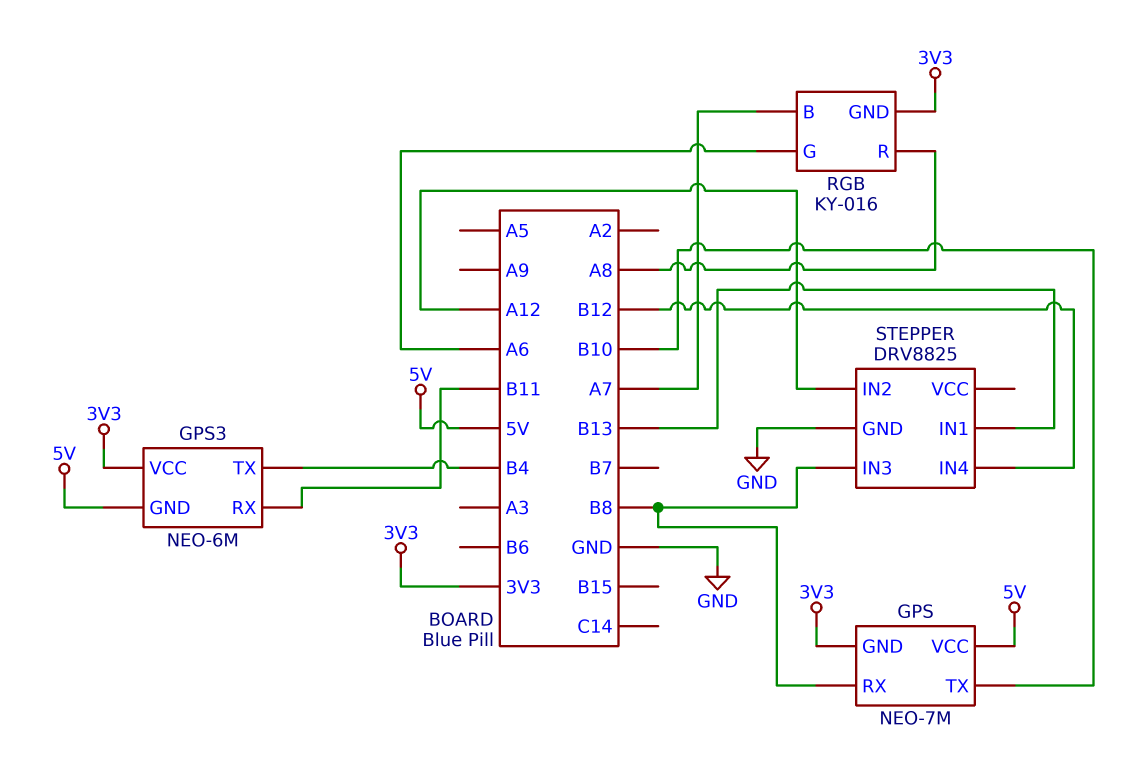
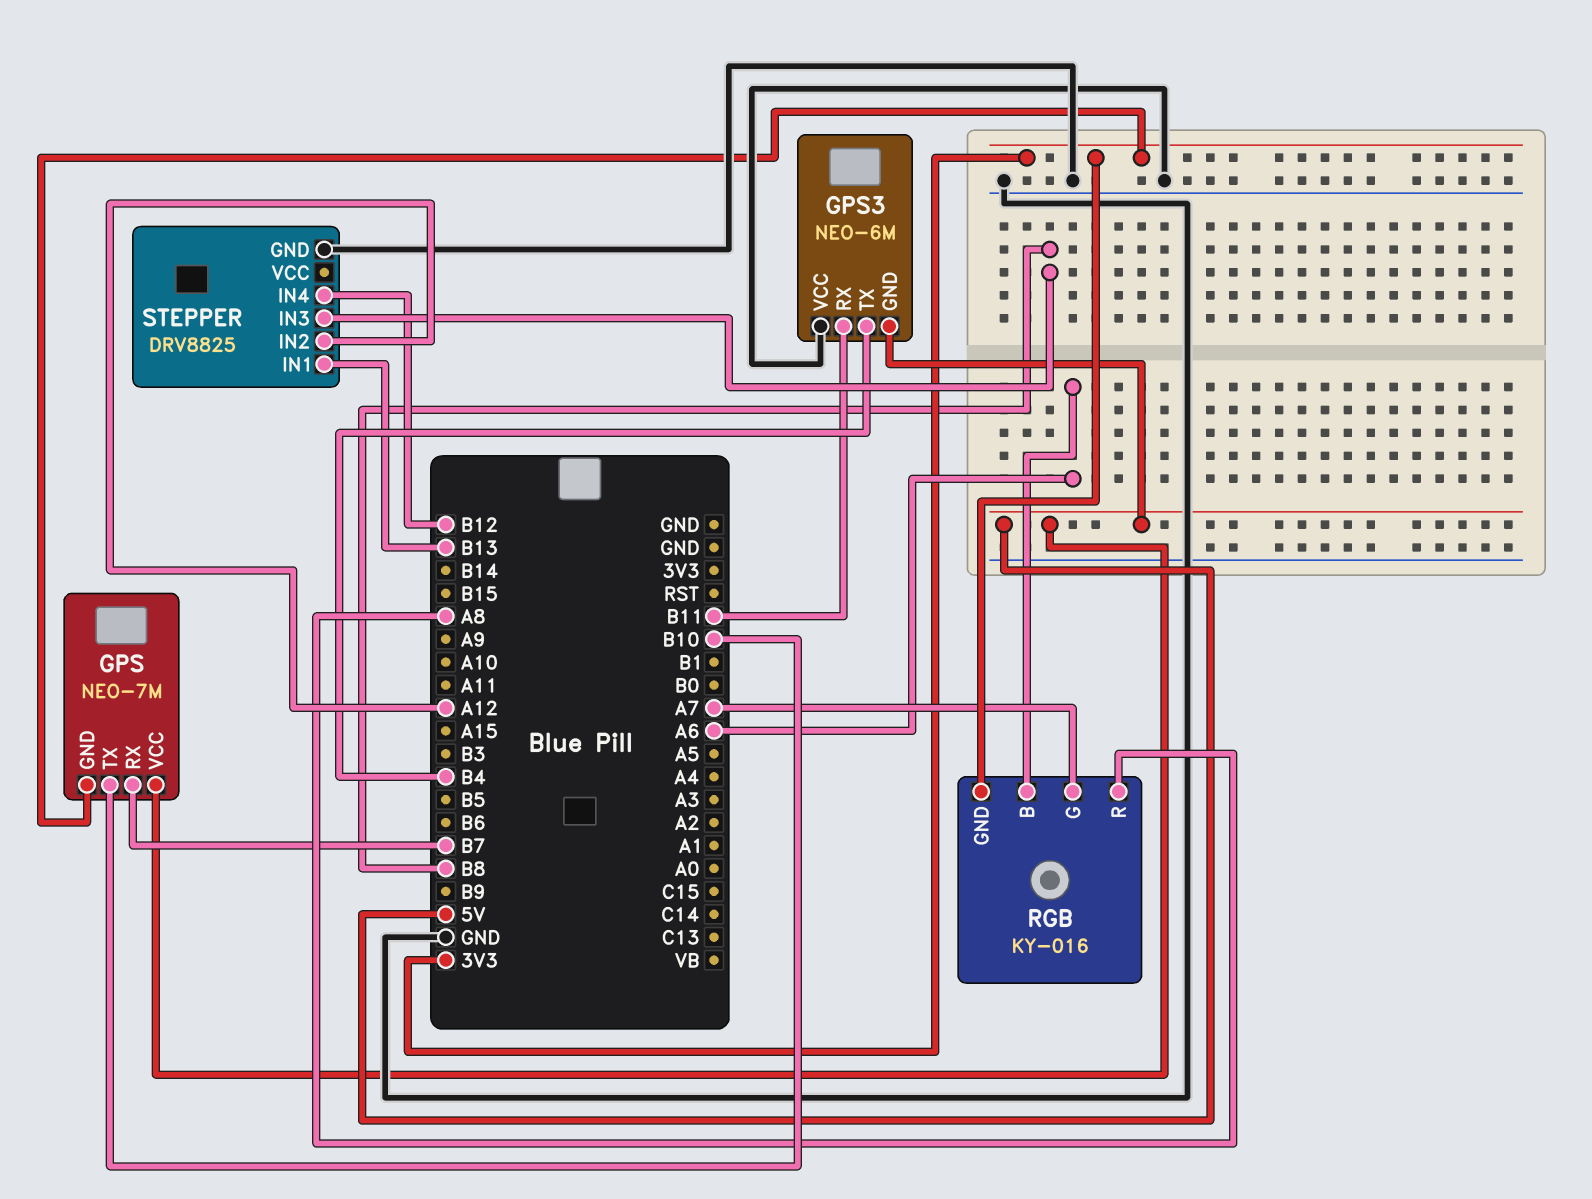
GPS pin RX: B8 -> B7
GPS3 pin VCC: 3V3 -> GND
RGB pin B: A7 -> A6
RGB pin G: A6 -> A7

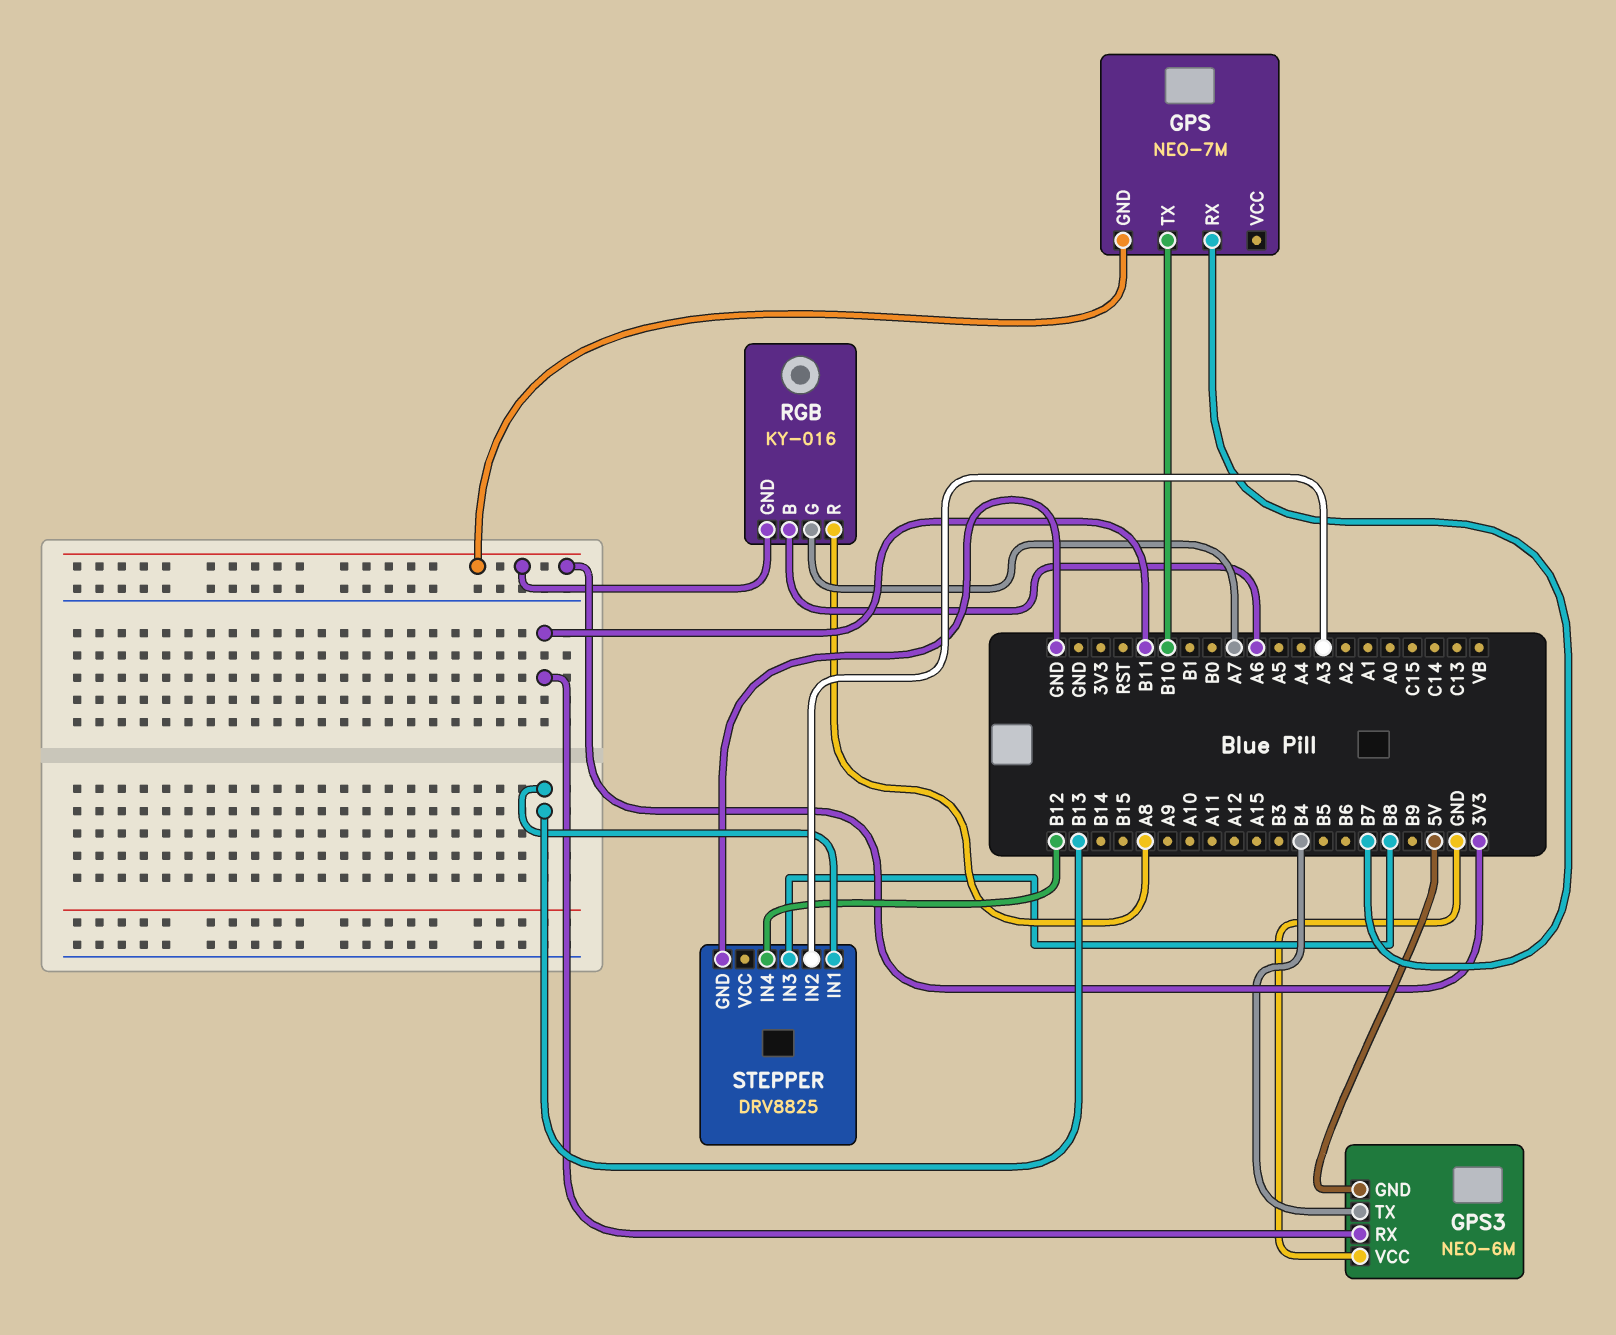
GPS pin VCC: 5V -> none
STEPPER pin IN2: A12 -> A3

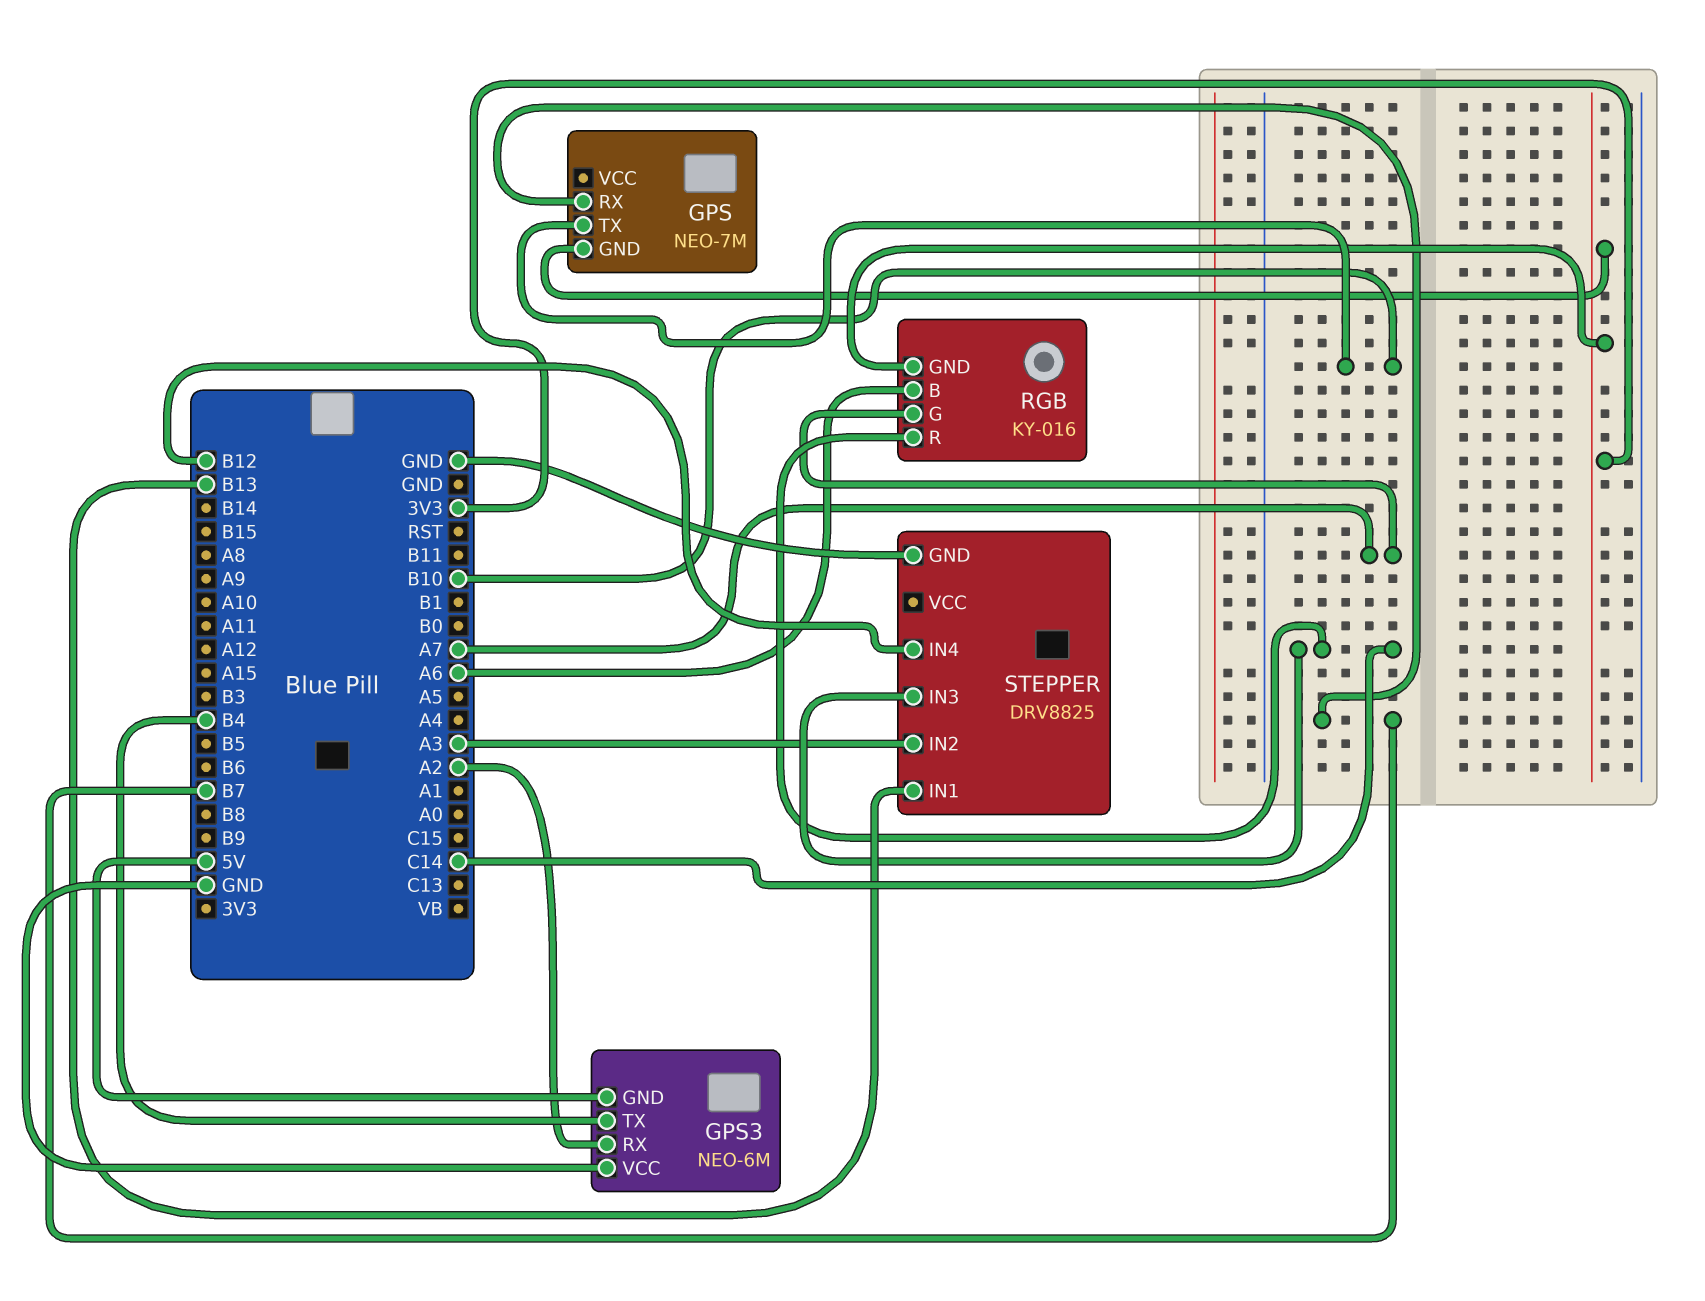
GPS3 pin RX: B11 -> A2
RGB pin R: A8 -> C14
STEPPER pin IN3: B8 -> C14

